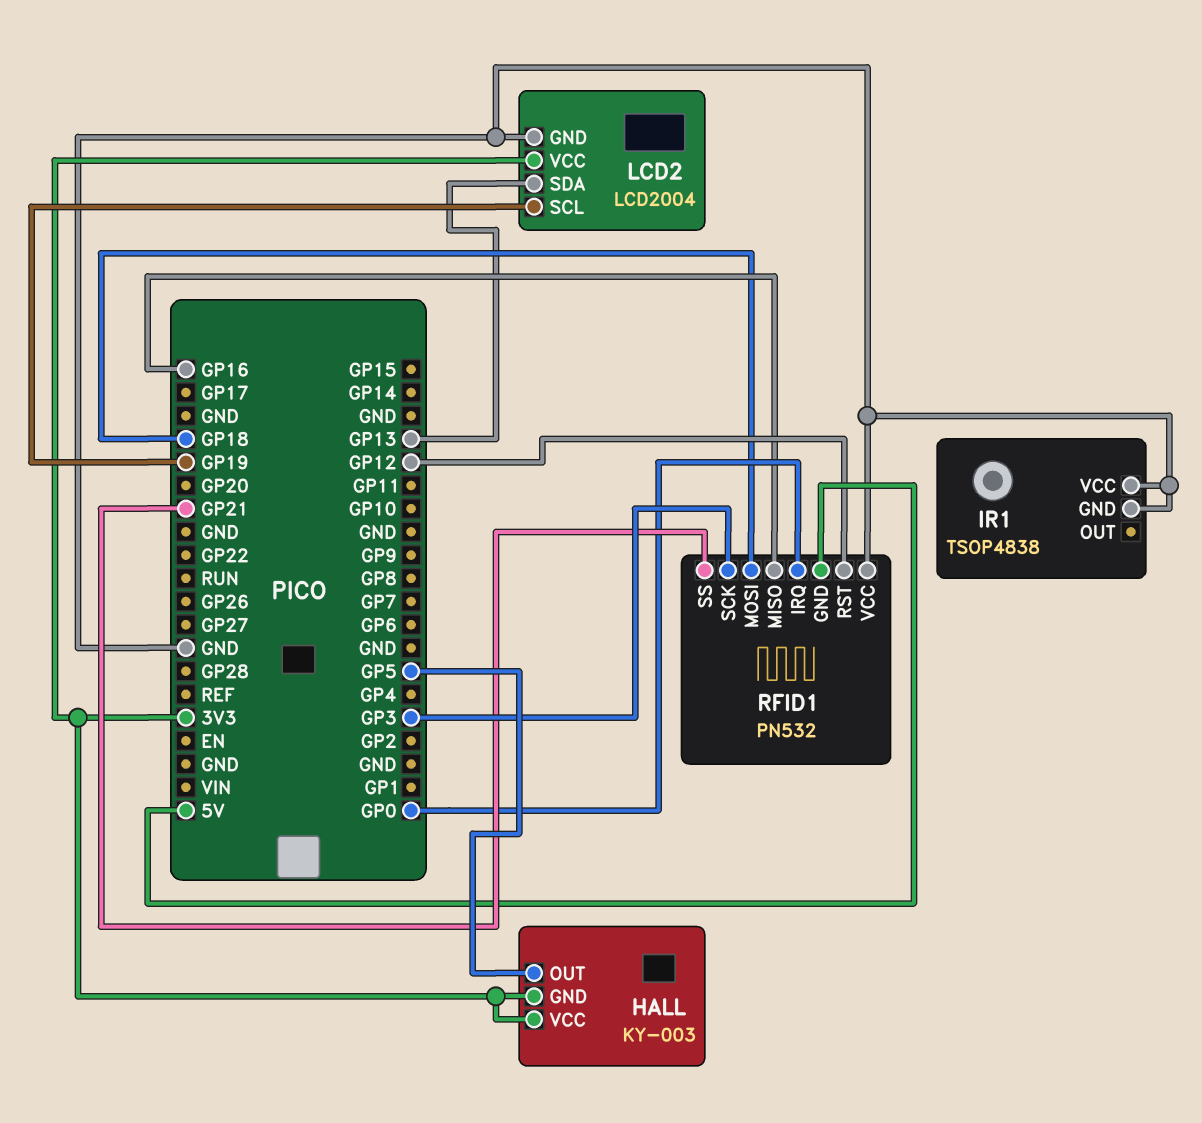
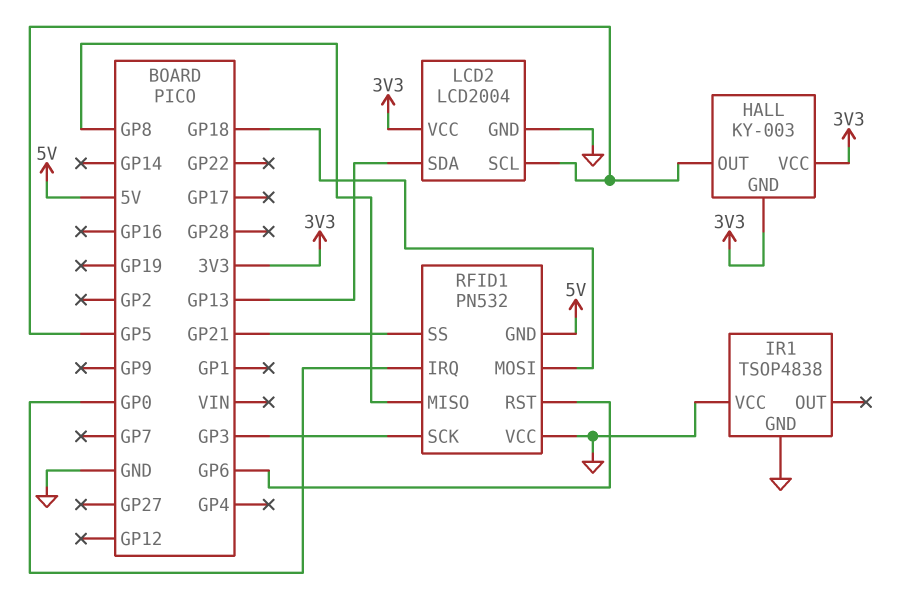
LCD2 pin SCL: GP19 -> GP5
RFID1 pin MISO: GP16 -> GP8
RFID1 pin RST: GP12 -> GP6

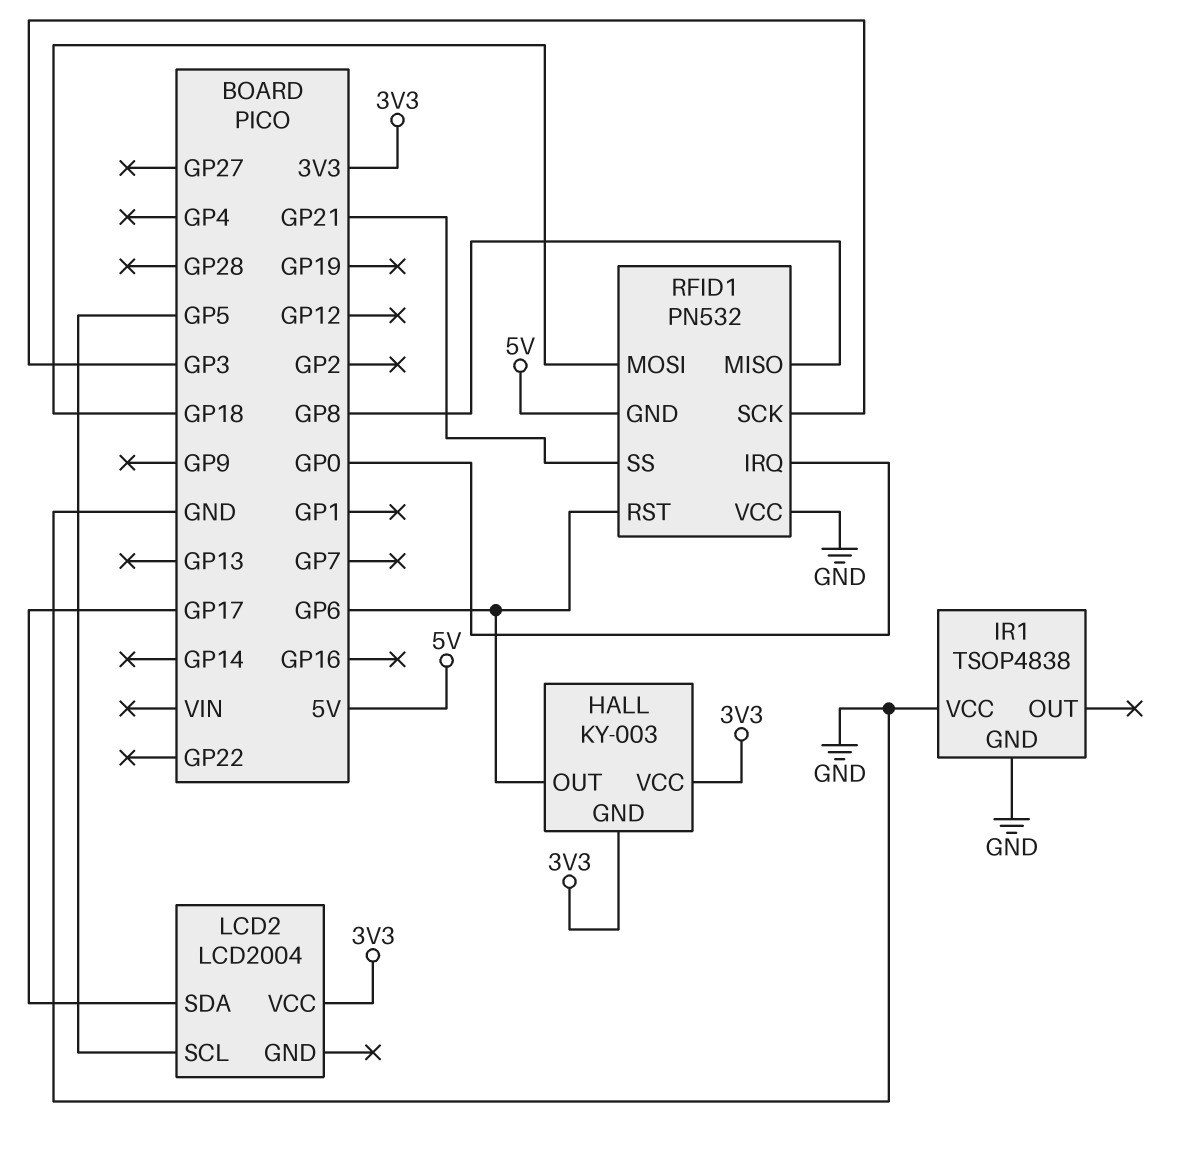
HALL pin OUT: GP5 -> GP6
LCD2 pin GND: GND -> none
LCD2 pin SDA: GP13 -> GP17

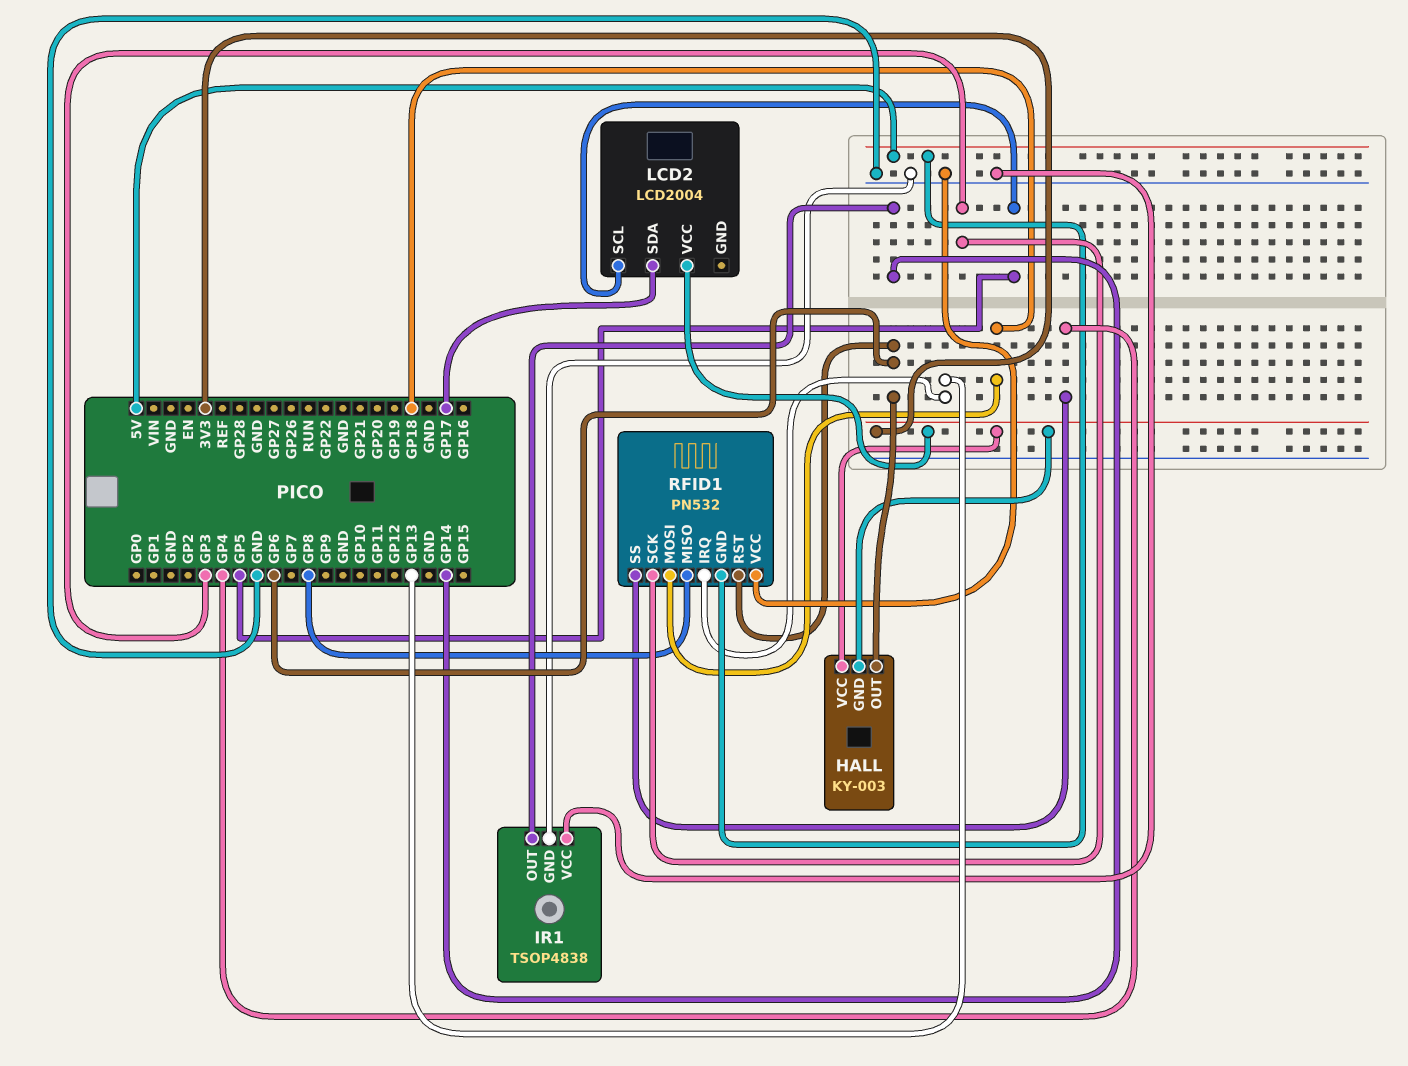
IR1 pin OUT: none -> GP14
RFID1 pin IRQ: GP0 -> GP13
RFID1 pin SS: GP21 -> GP4

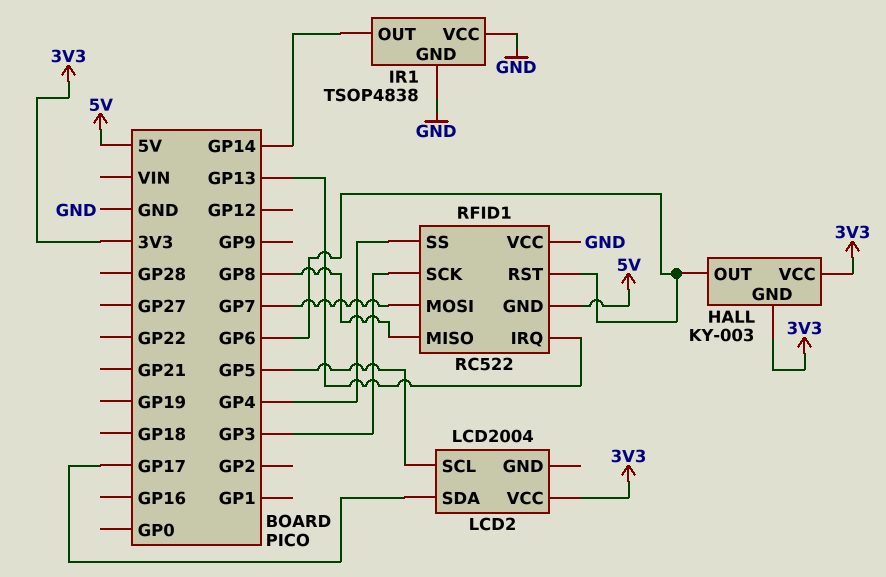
RFID1: PN532 -> RC522
RFID1 pin MOSI: GP18 -> GP7

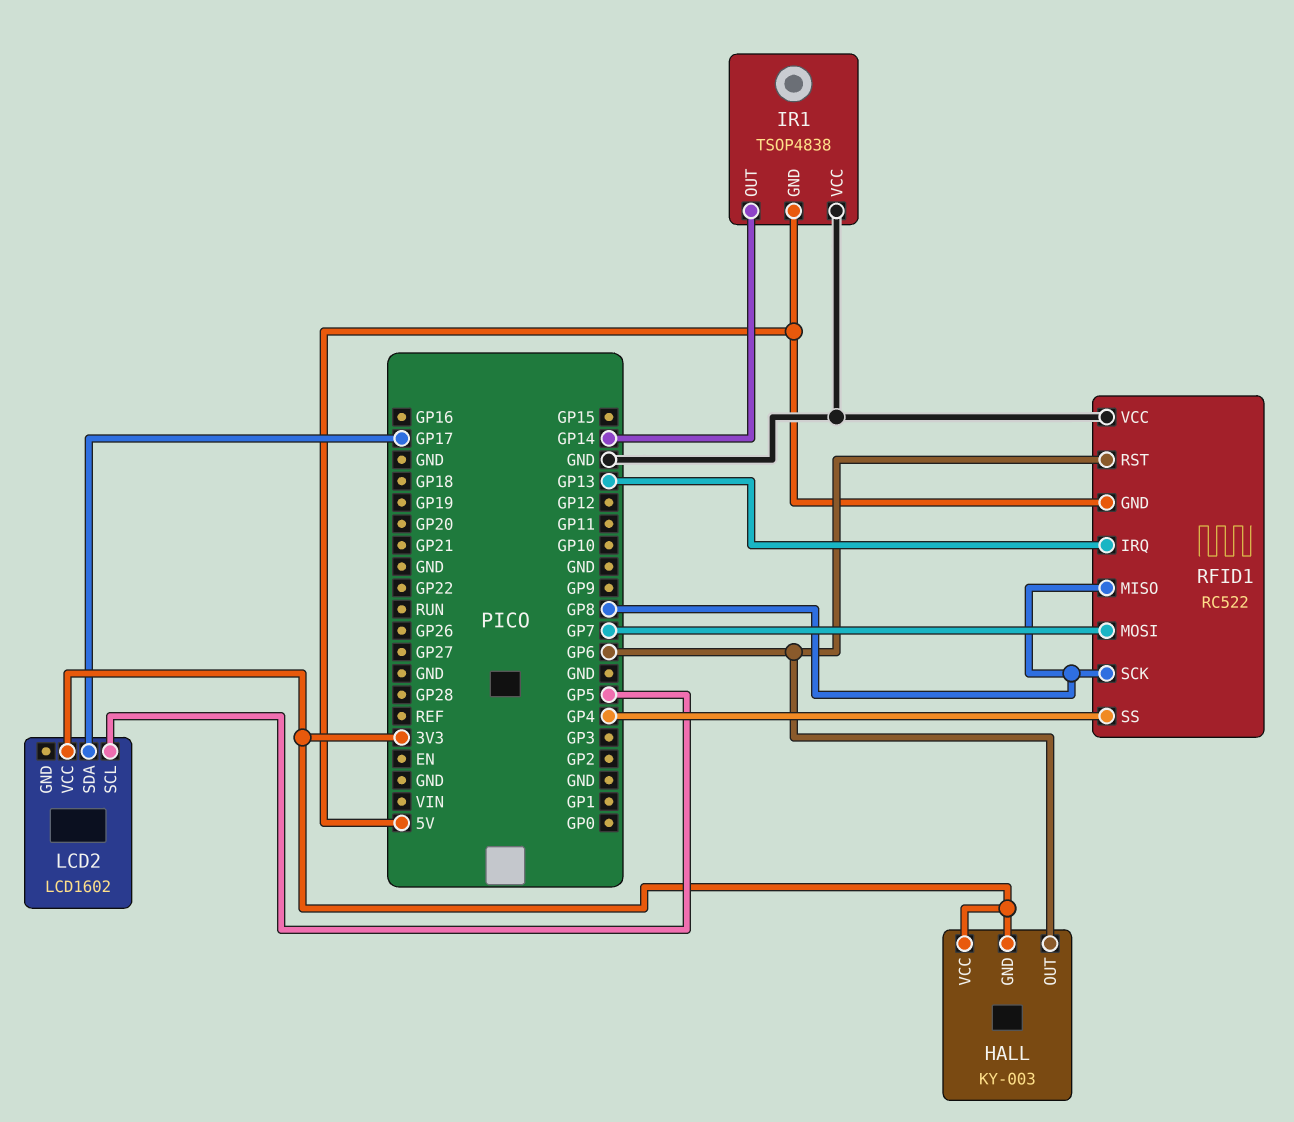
IR1 pin GND: GND -> 5V
LCD2: LCD2004 -> LCD1602
RFID1 pin SCK: GP3 -> GP8

